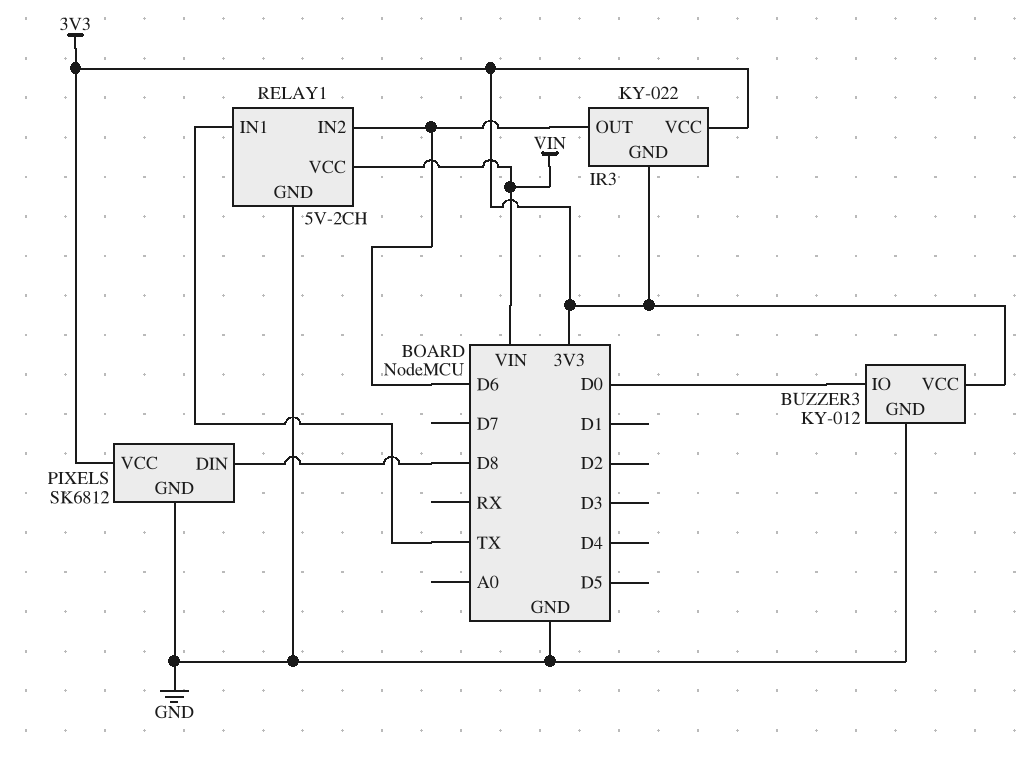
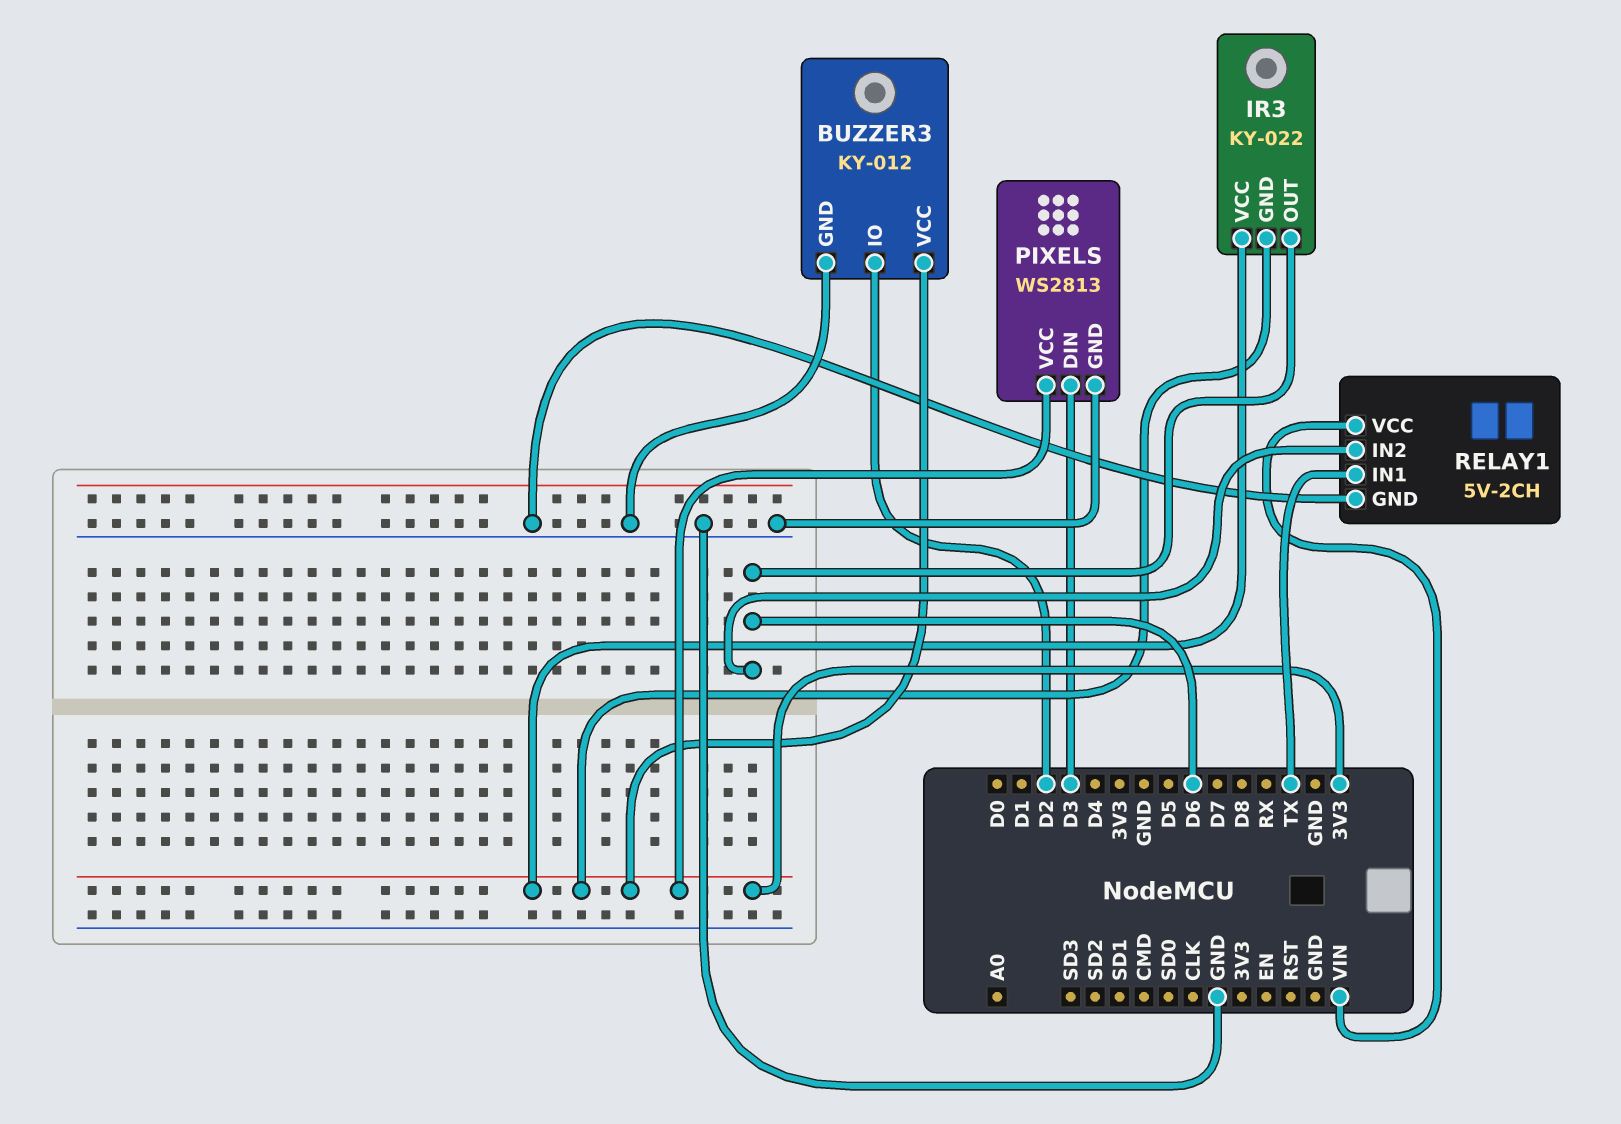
BUZZER3 pin IO: D0 -> D2
PIXELS: SK6812 -> WS2813
PIXELS pin DIN: D8 -> D3

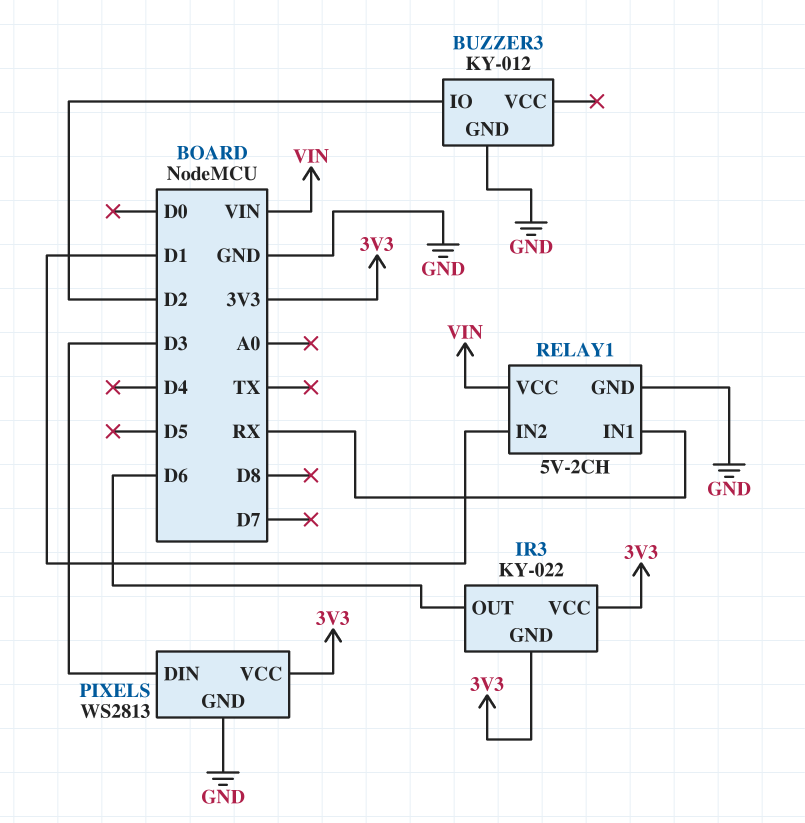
BUZZER3 pin VCC: 3V3 -> none
RELAY1 pin IN1: TX -> RX
RELAY1 pin IN2: D6 -> D1

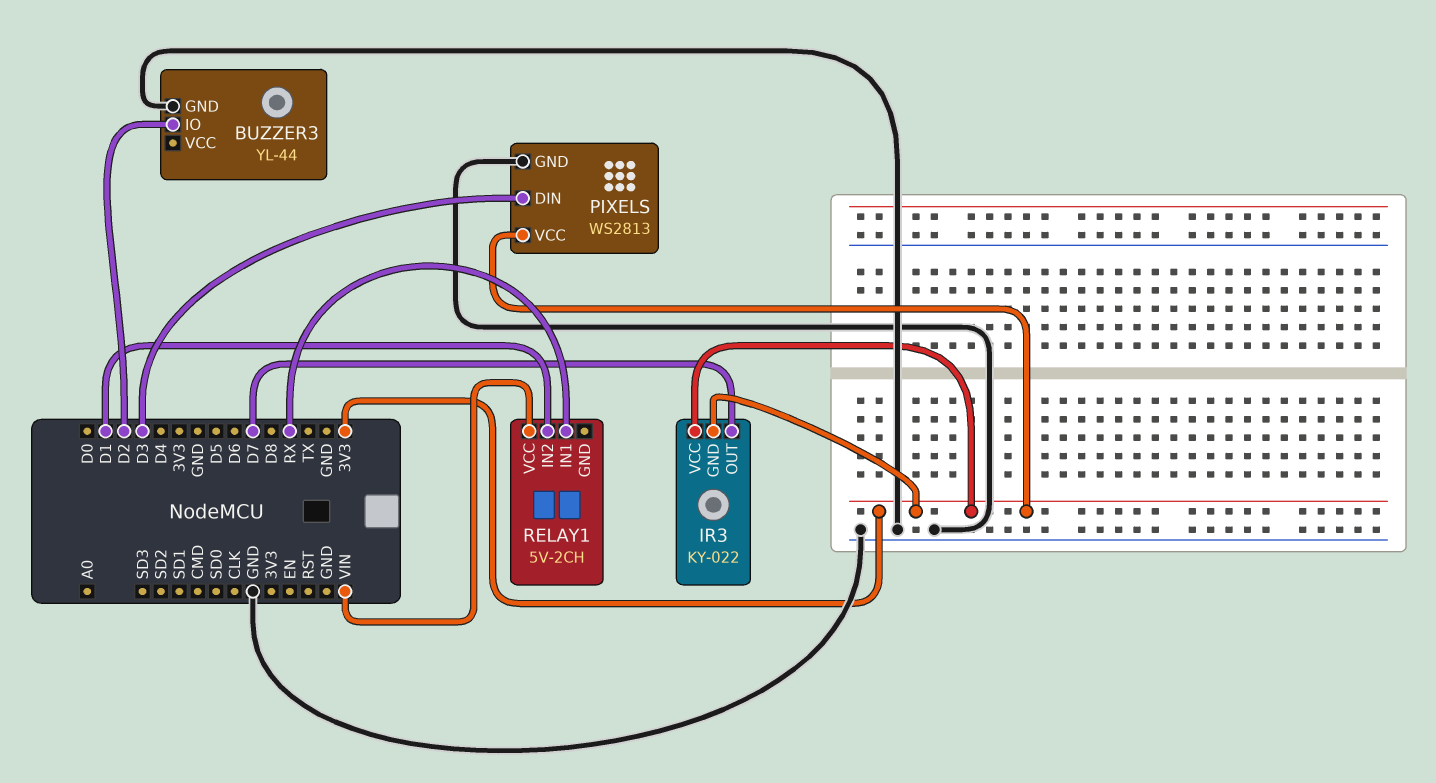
BUZZER3: KY-012 -> YL-44
IR3 pin OUT: D6 -> D7
RELAY1 pin GND: GND -> none

